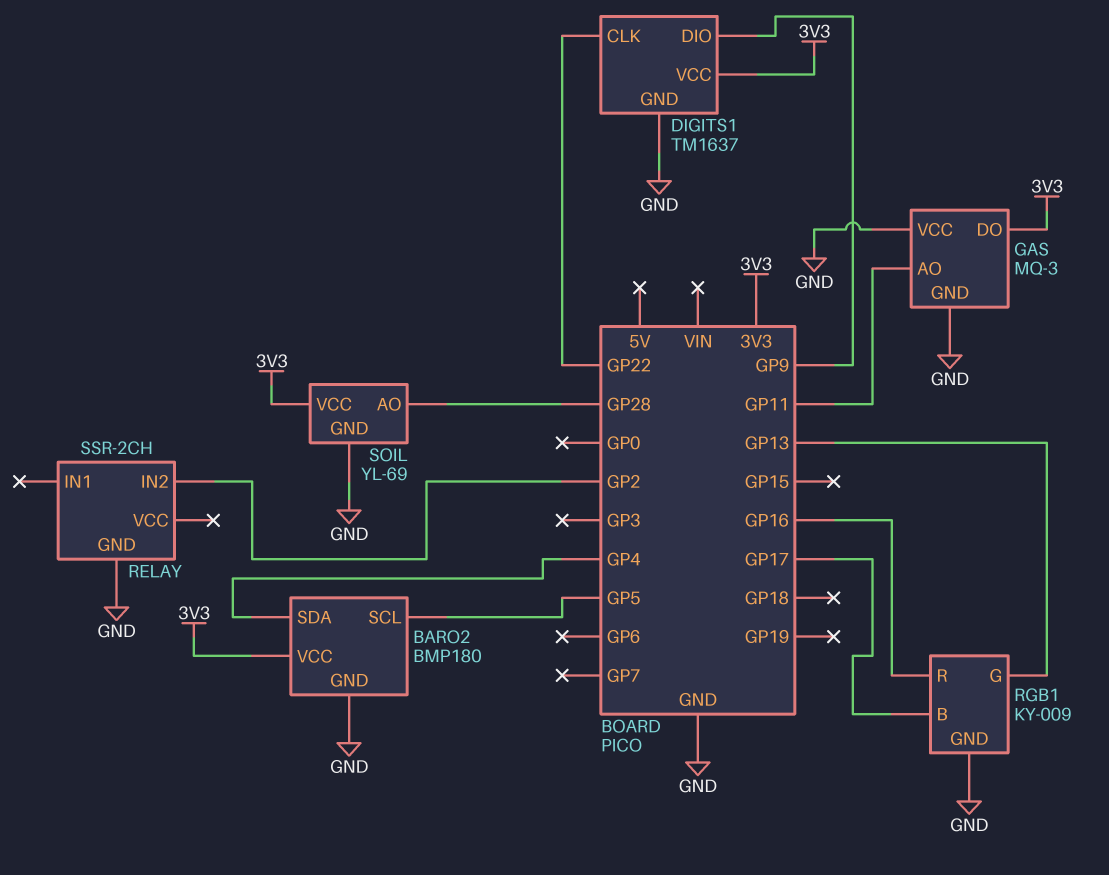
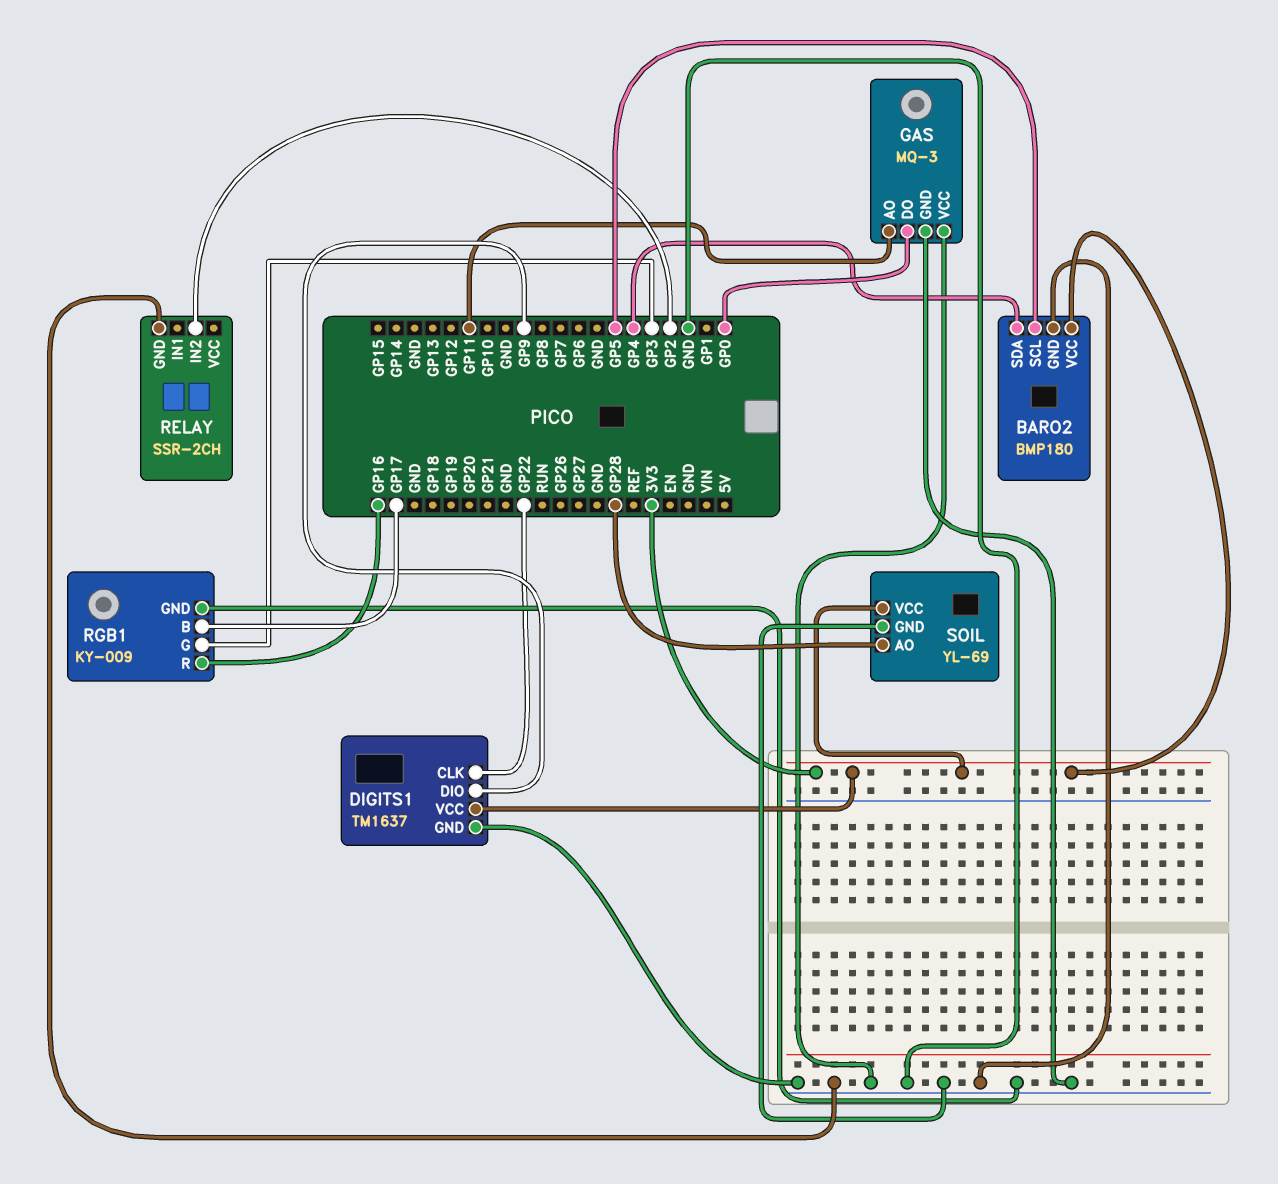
GAS pin DO: 3V3 -> GP0
RGB1 pin G: GP13 -> GP3

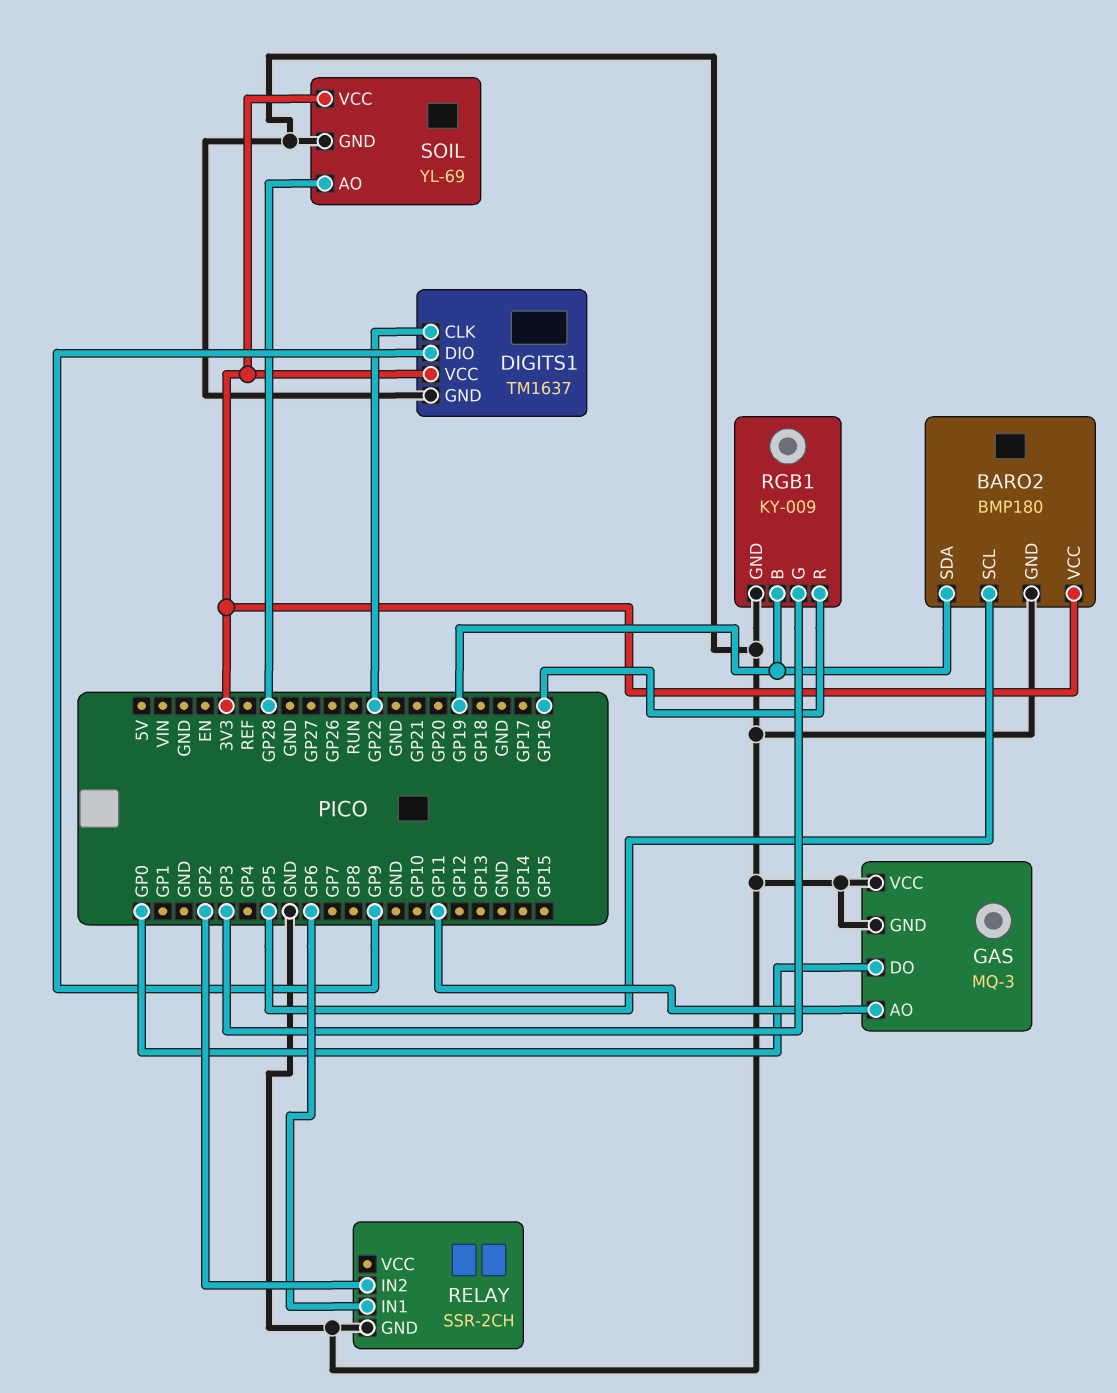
BARO2 pin SDA: GP4 -> GP19
RELAY pin IN1: none -> GP6
RGB1 pin B: GP17 -> GP19

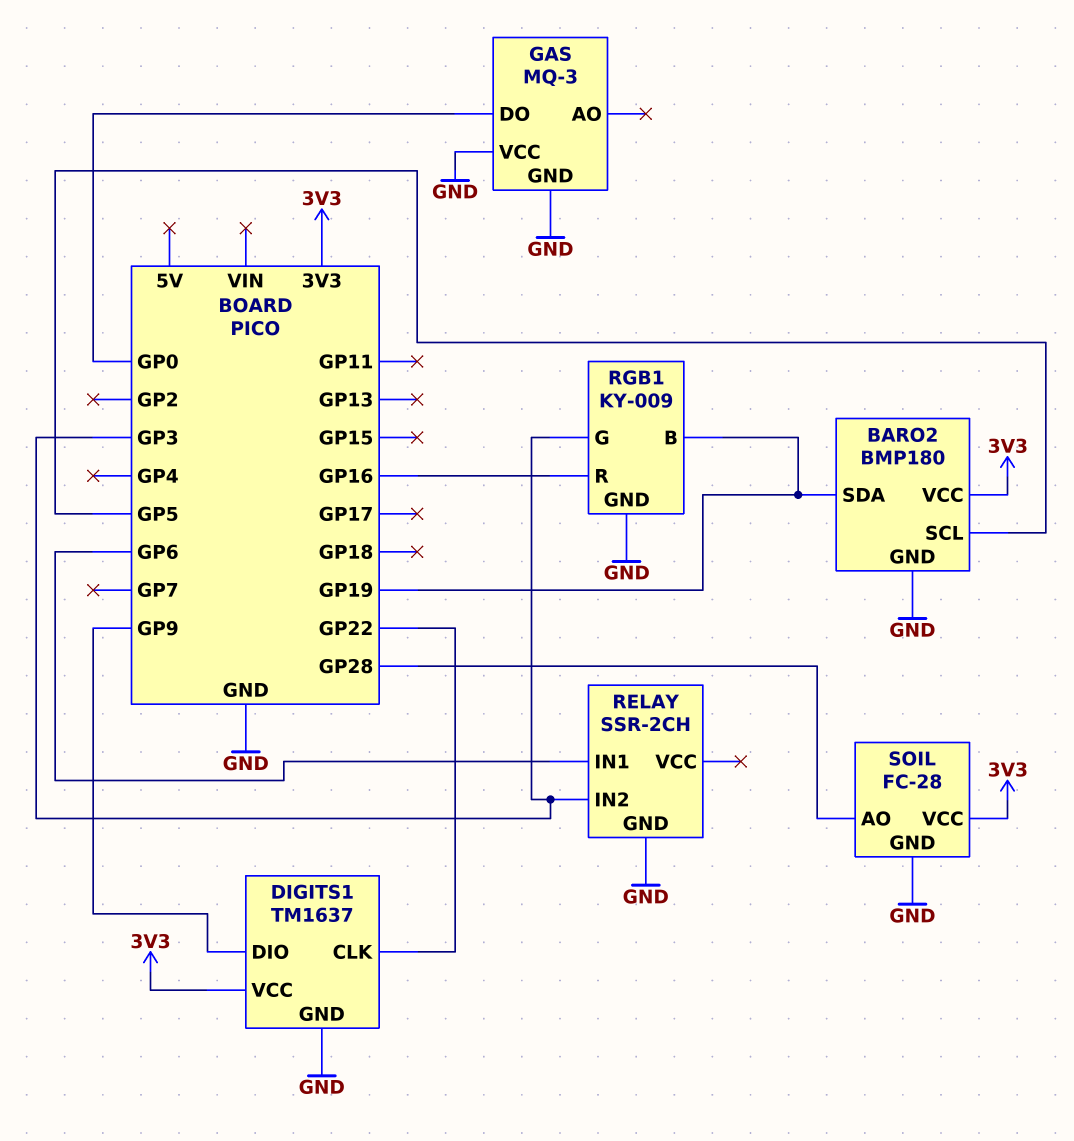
GAS pin AO: GP11 -> none
RELAY pin IN2: GP2 -> GP3
SOIL: YL-69 -> FC-28

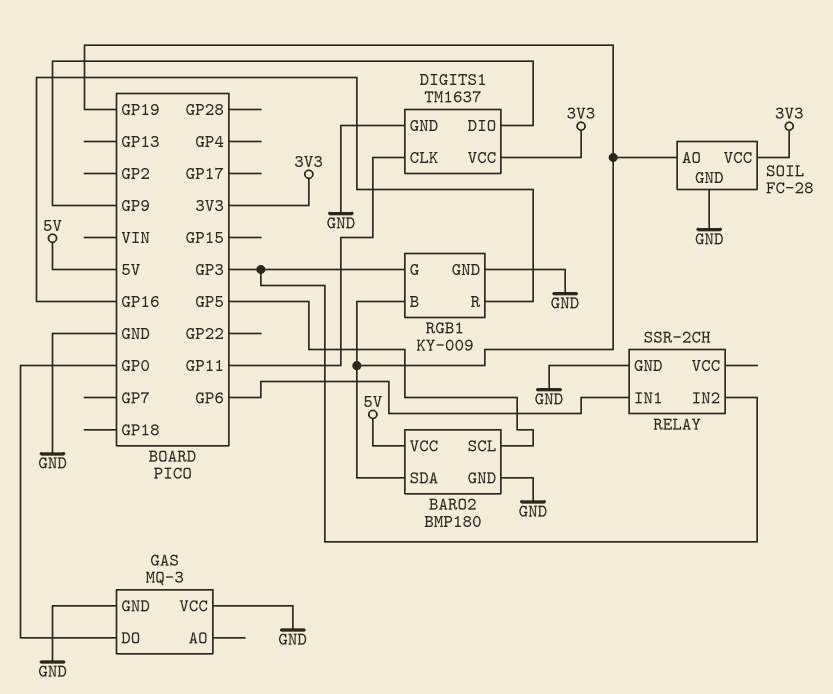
BARO2 pin VCC: 3V3 -> 5V
DIGITS1 pin CLK: GP22 -> GP11
SOIL pin AO: GP28 -> GP19

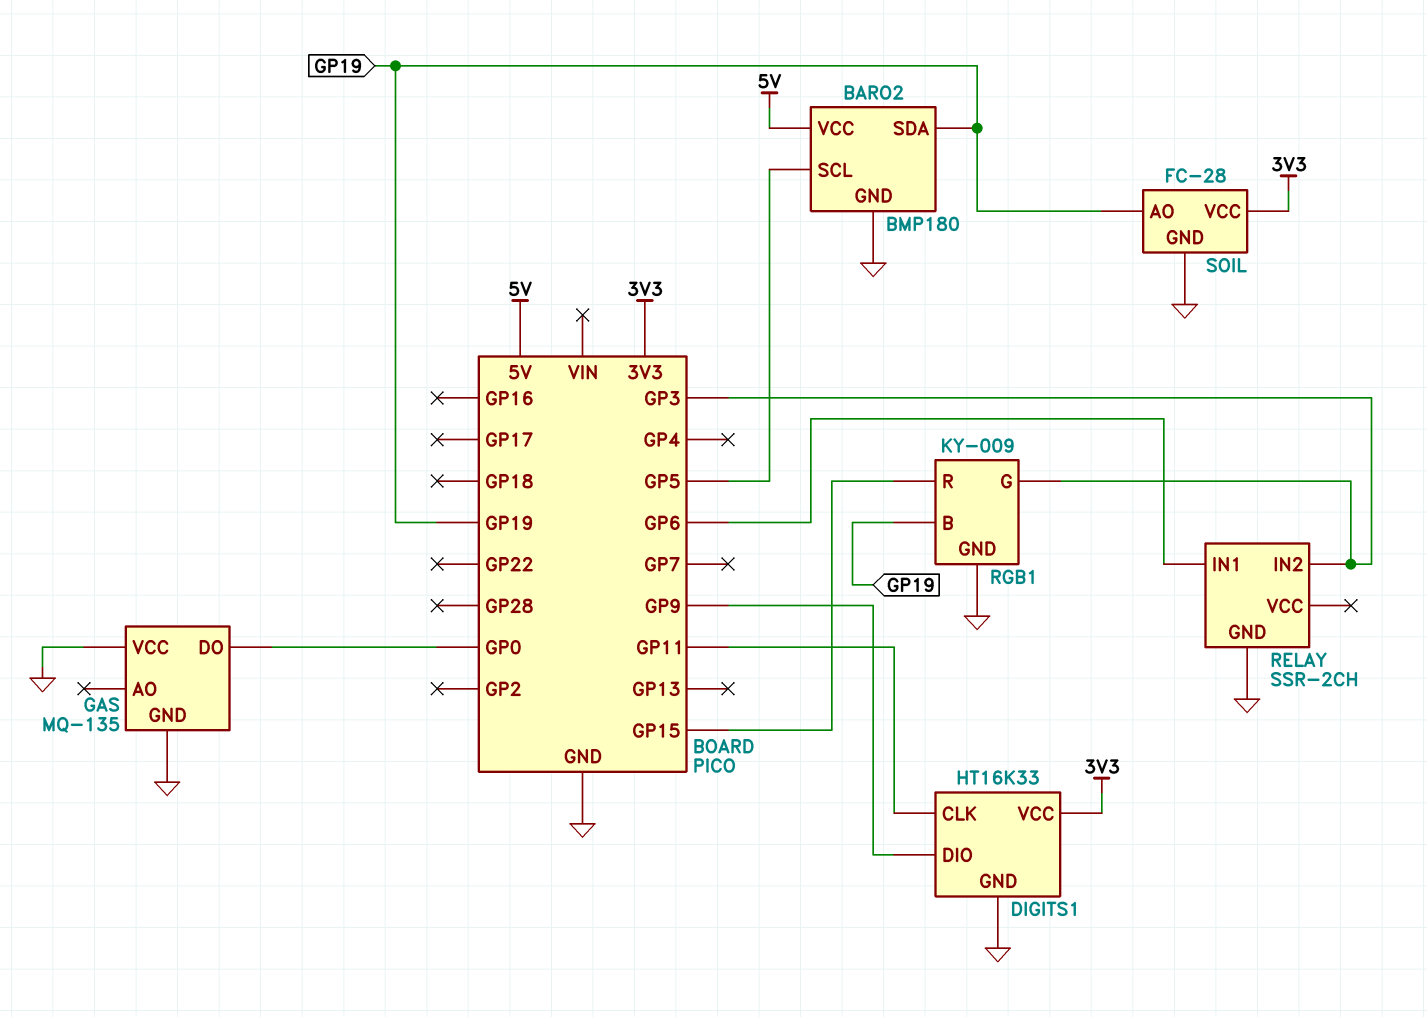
DIGITS1: TM1637 -> HT16K33
GAS: MQ-3 -> MQ-135
RGB1 pin R: GP16 -> GP15

